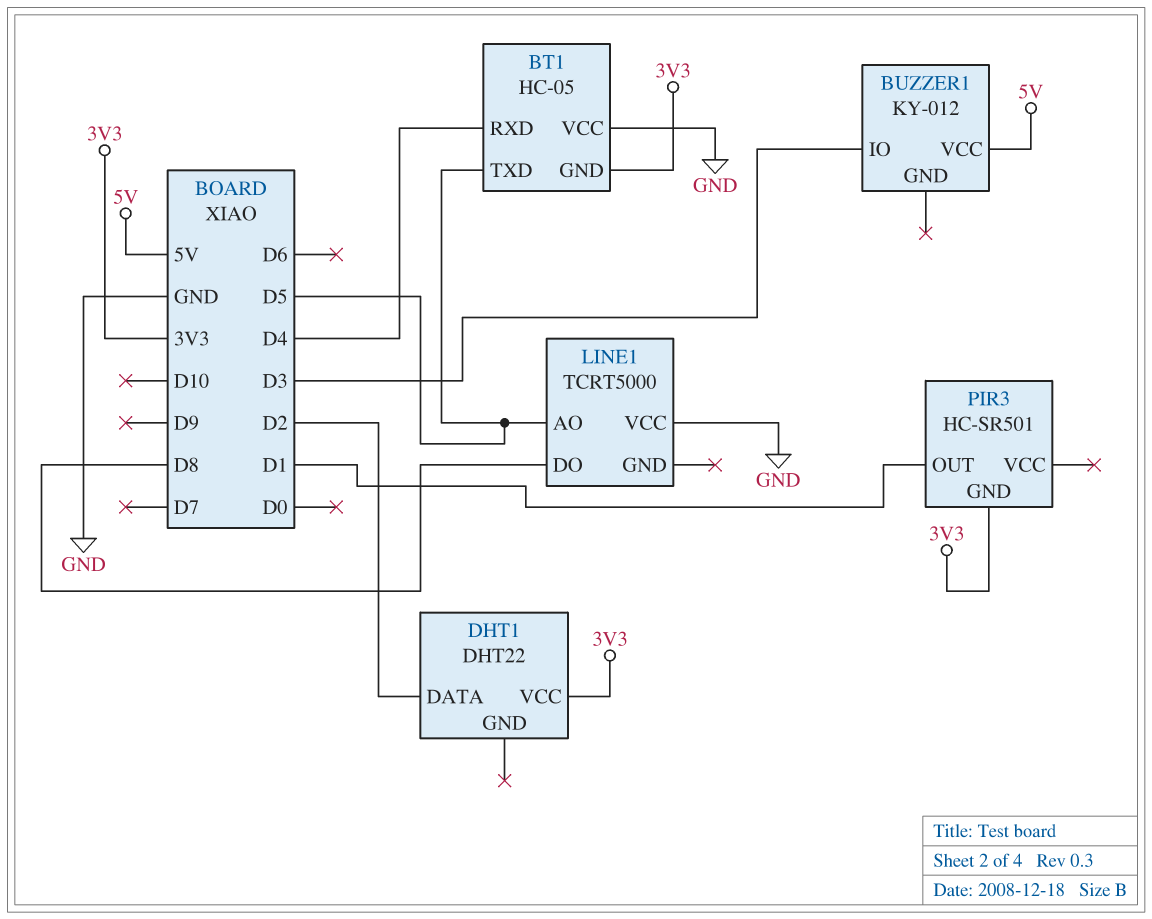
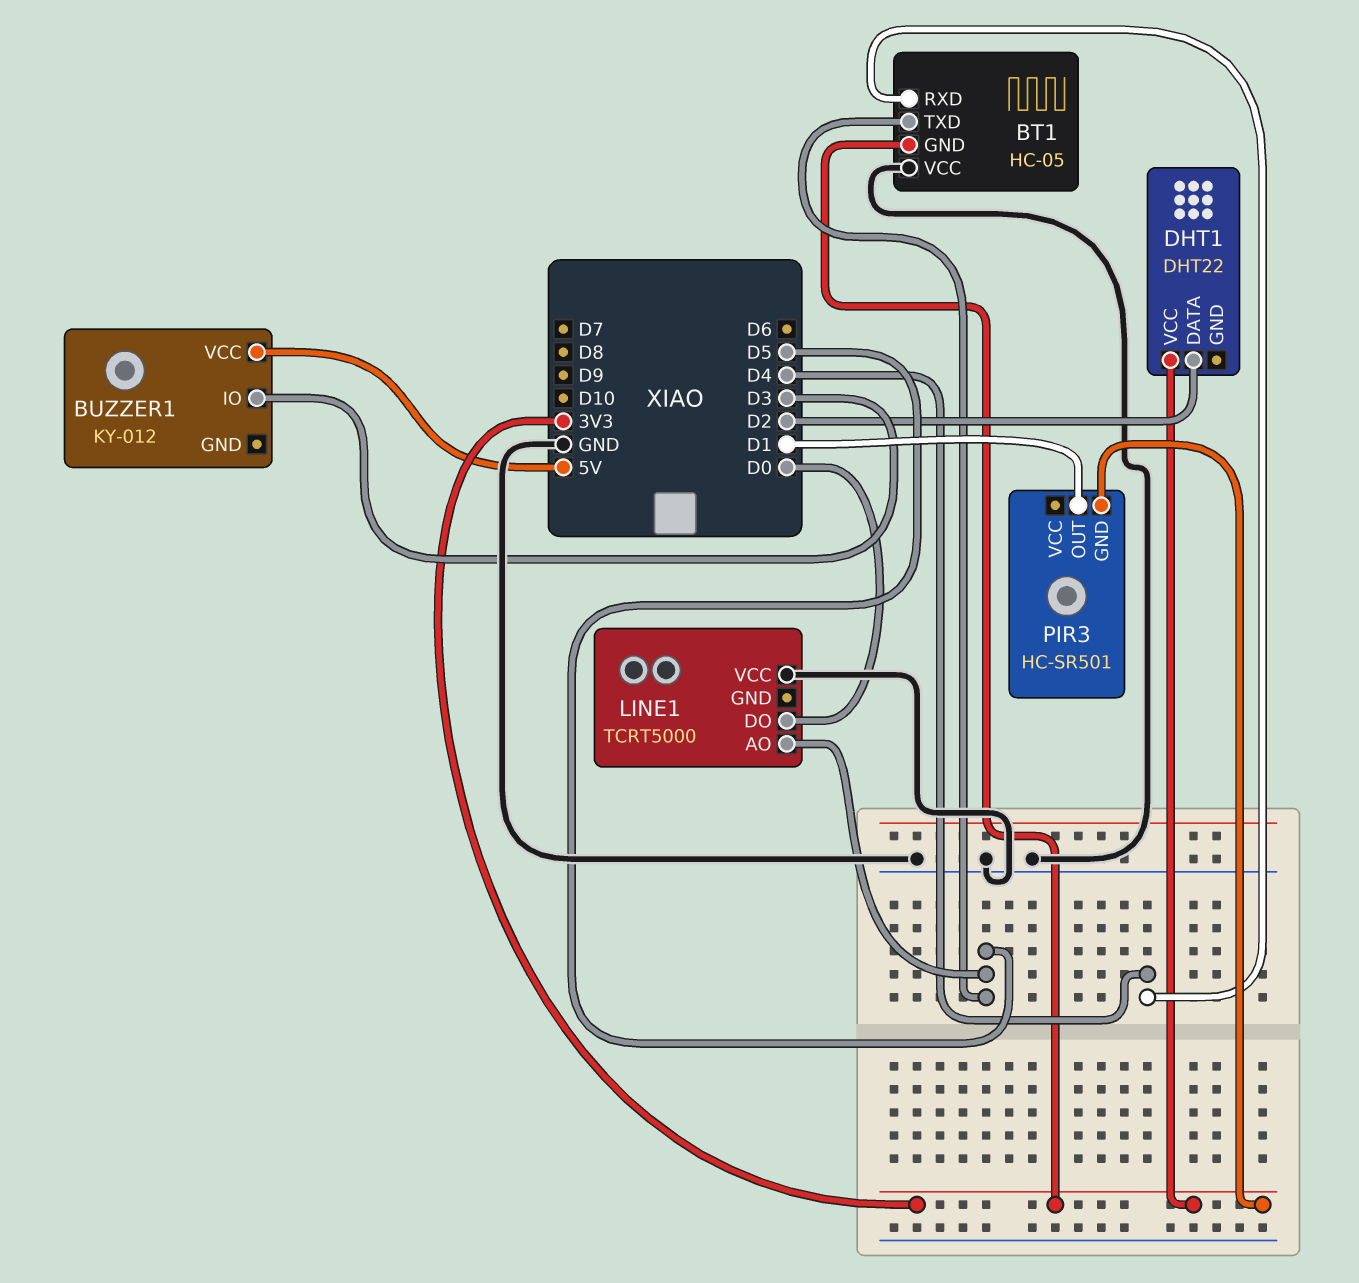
LINE1 pin DO: D8 -> D0

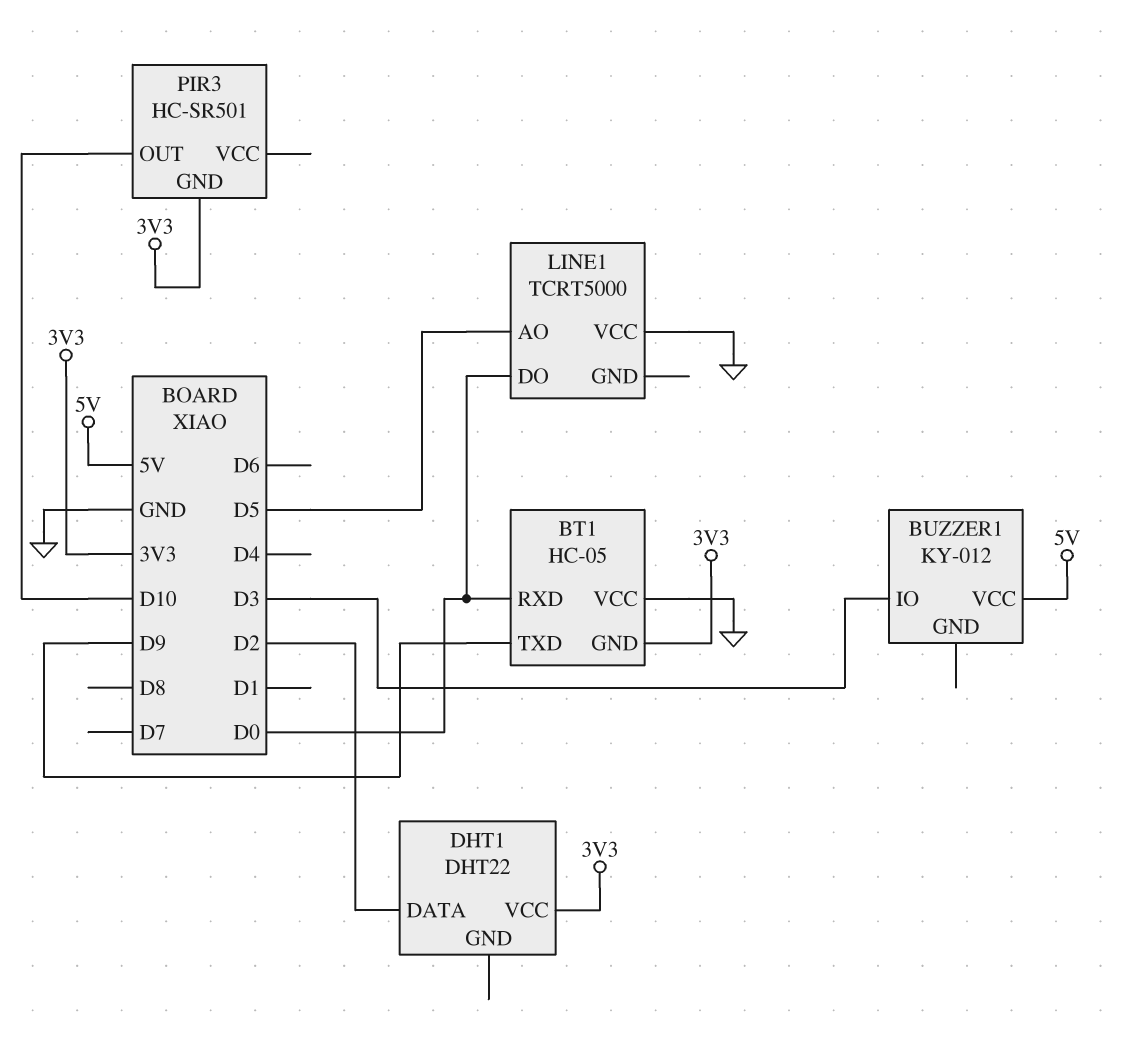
BT1 pin RXD: D4 -> D0
BT1 pin TXD: D5 -> D9
PIR3 pin OUT: D1 -> D10

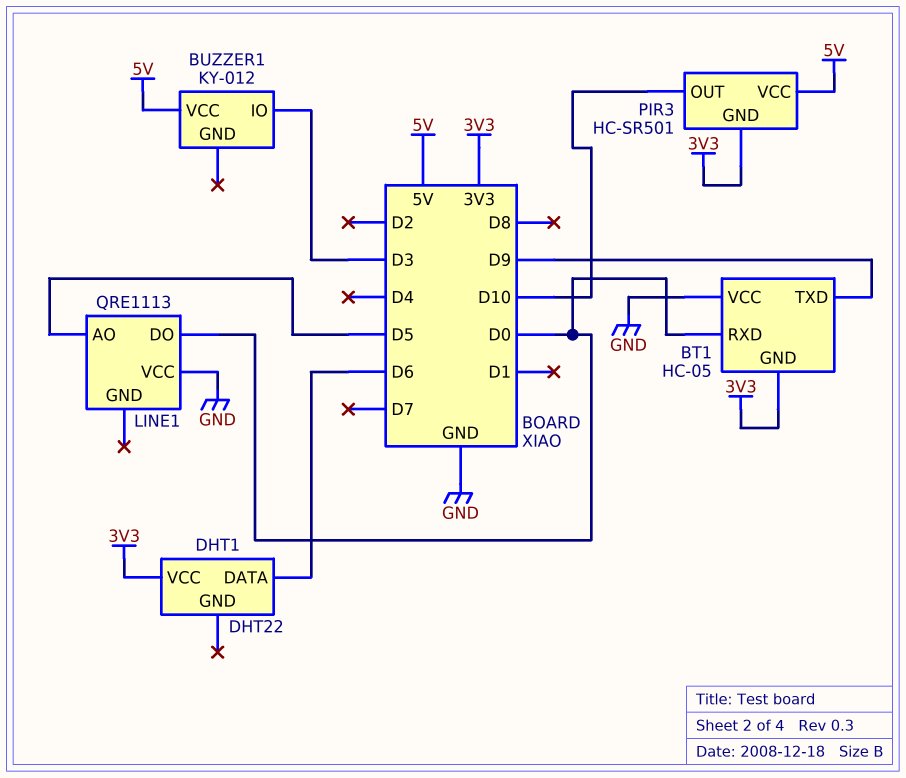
DHT1 pin DATA: D2 -> D6
LINE1: TCRT5000 -> QRE1113
PIR3 pin VCC: none -> 5V

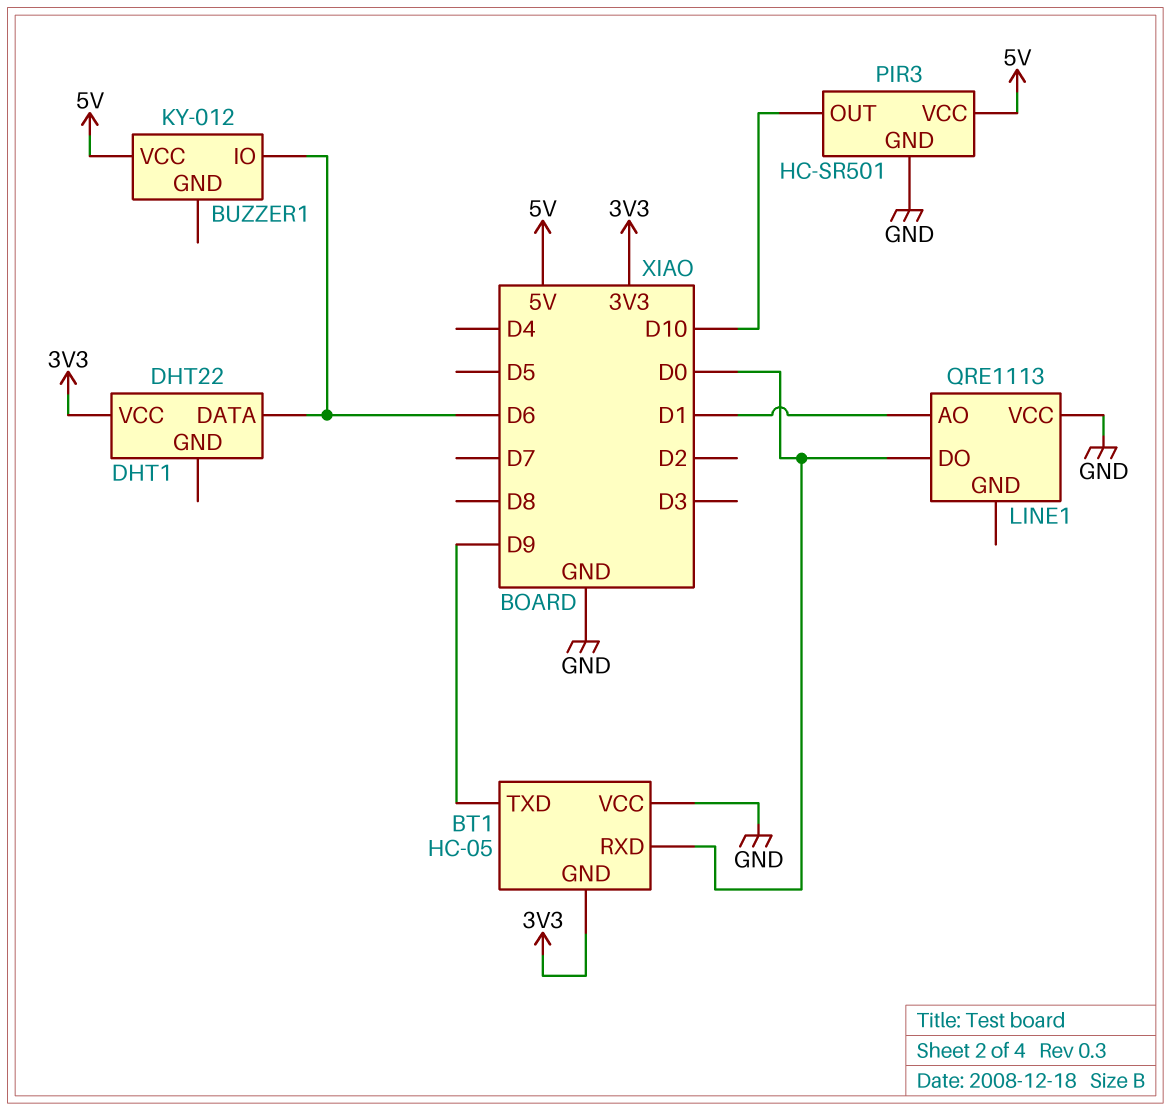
BUZZER1 pin IO: D3 -> D6
LINE1 pin AO: D5 -> D1
PIR3 pin GND: 3V3 -> GND

